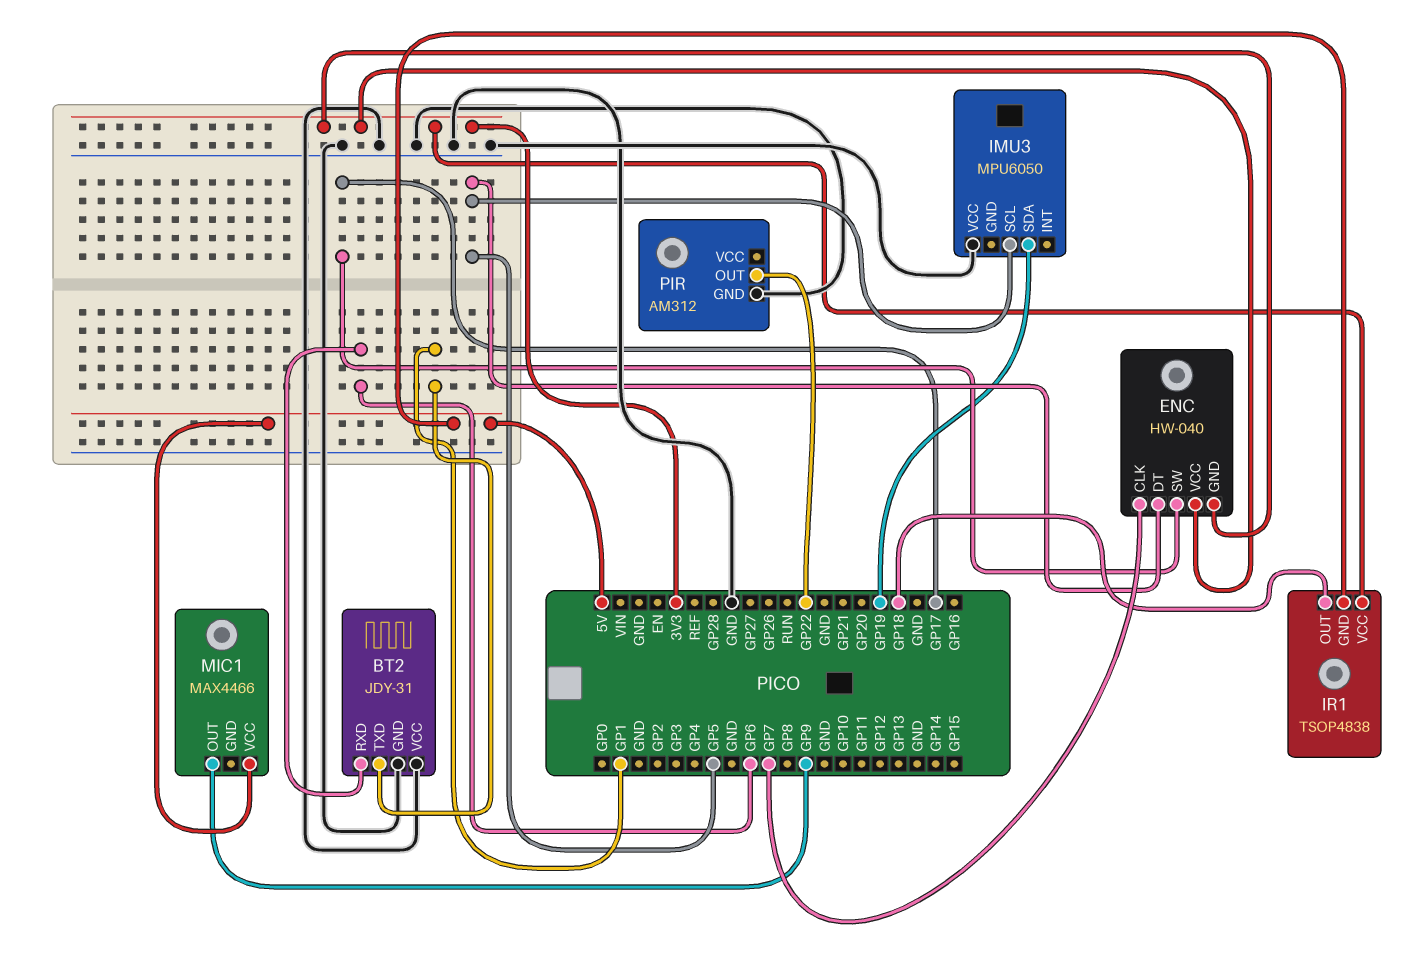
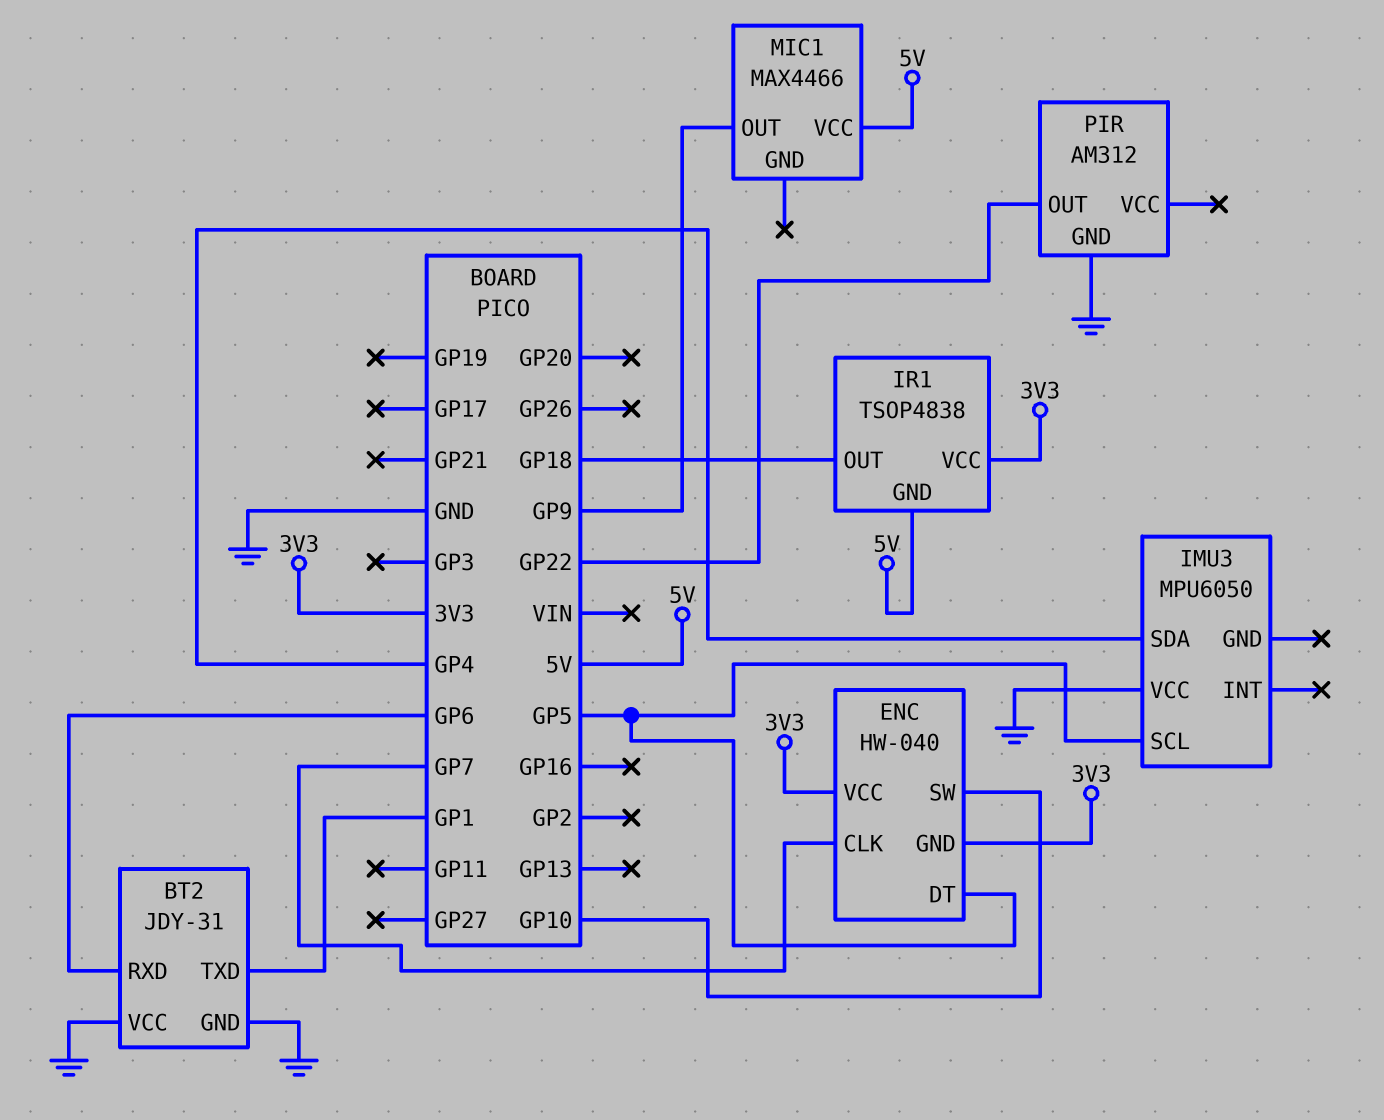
ENC pin SW: GP17 -> GP10
IMU3 pin SDA: GP19 -> GP4

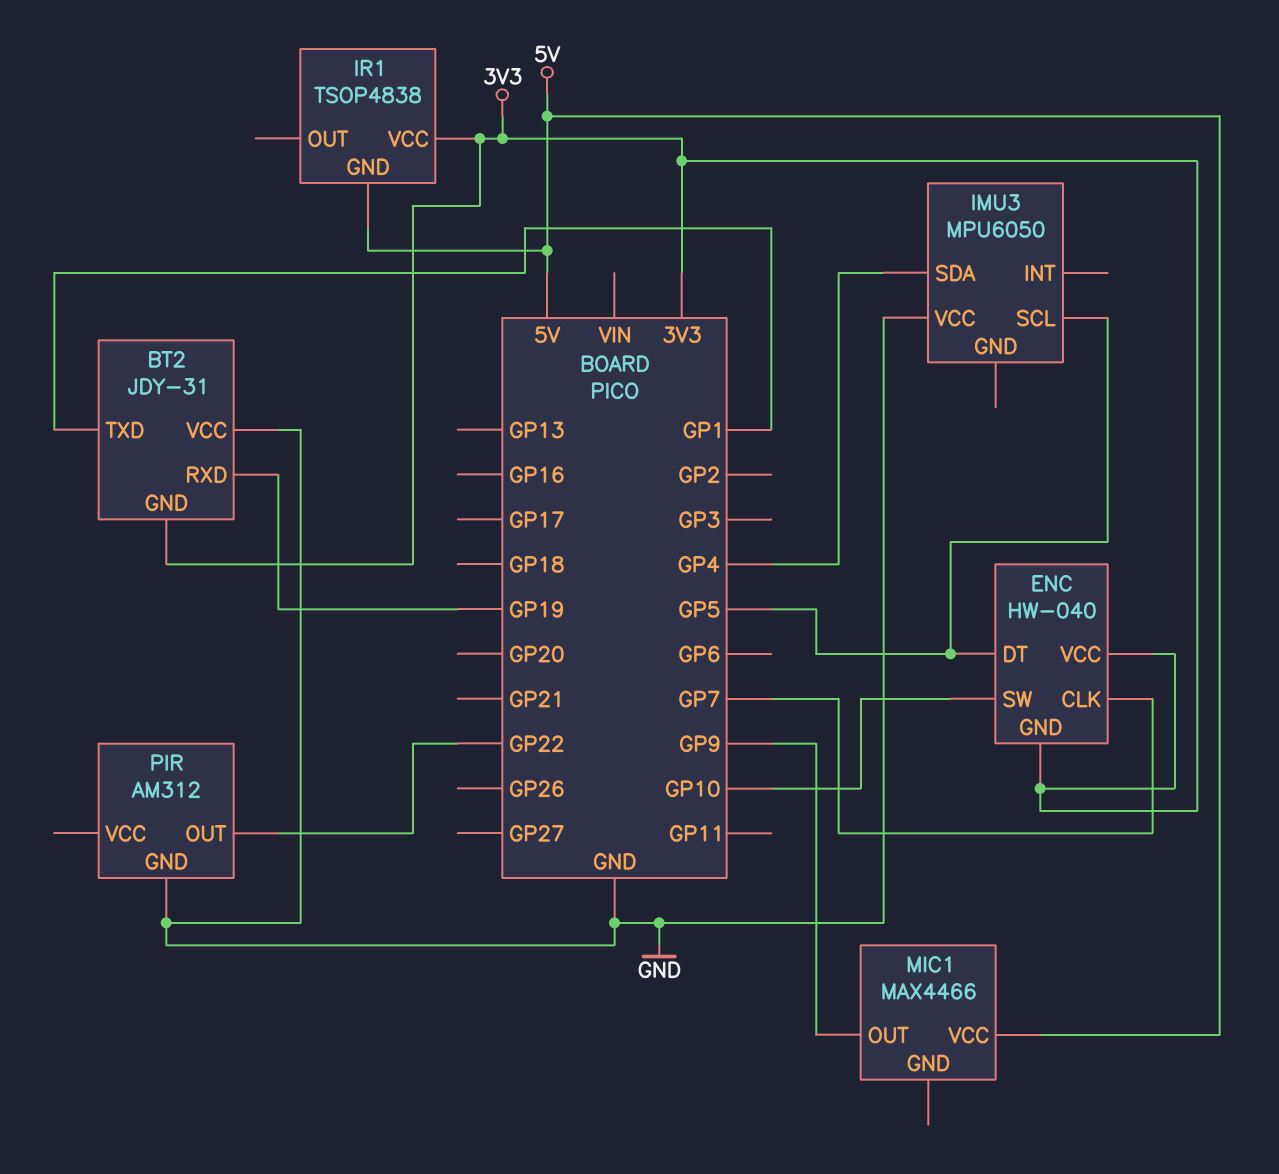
BT2 pin GND: GND -> 3V3
BT2 pin RXD: GP6 -> GP19
IR1 pin OUT: GP18 -> none

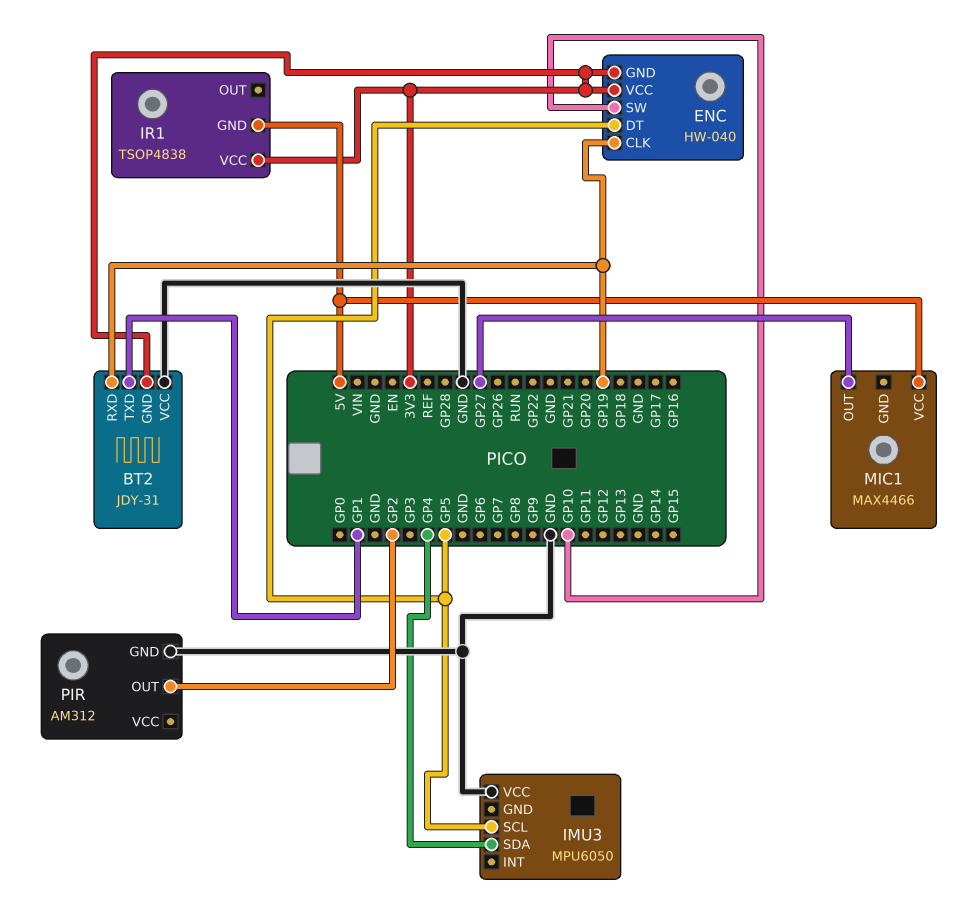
ENC pin CLK: GP7 -> GP19
MIC1 pin OUT: GP9 -> GP27
PIR pin OUT: GP22 -> GP2

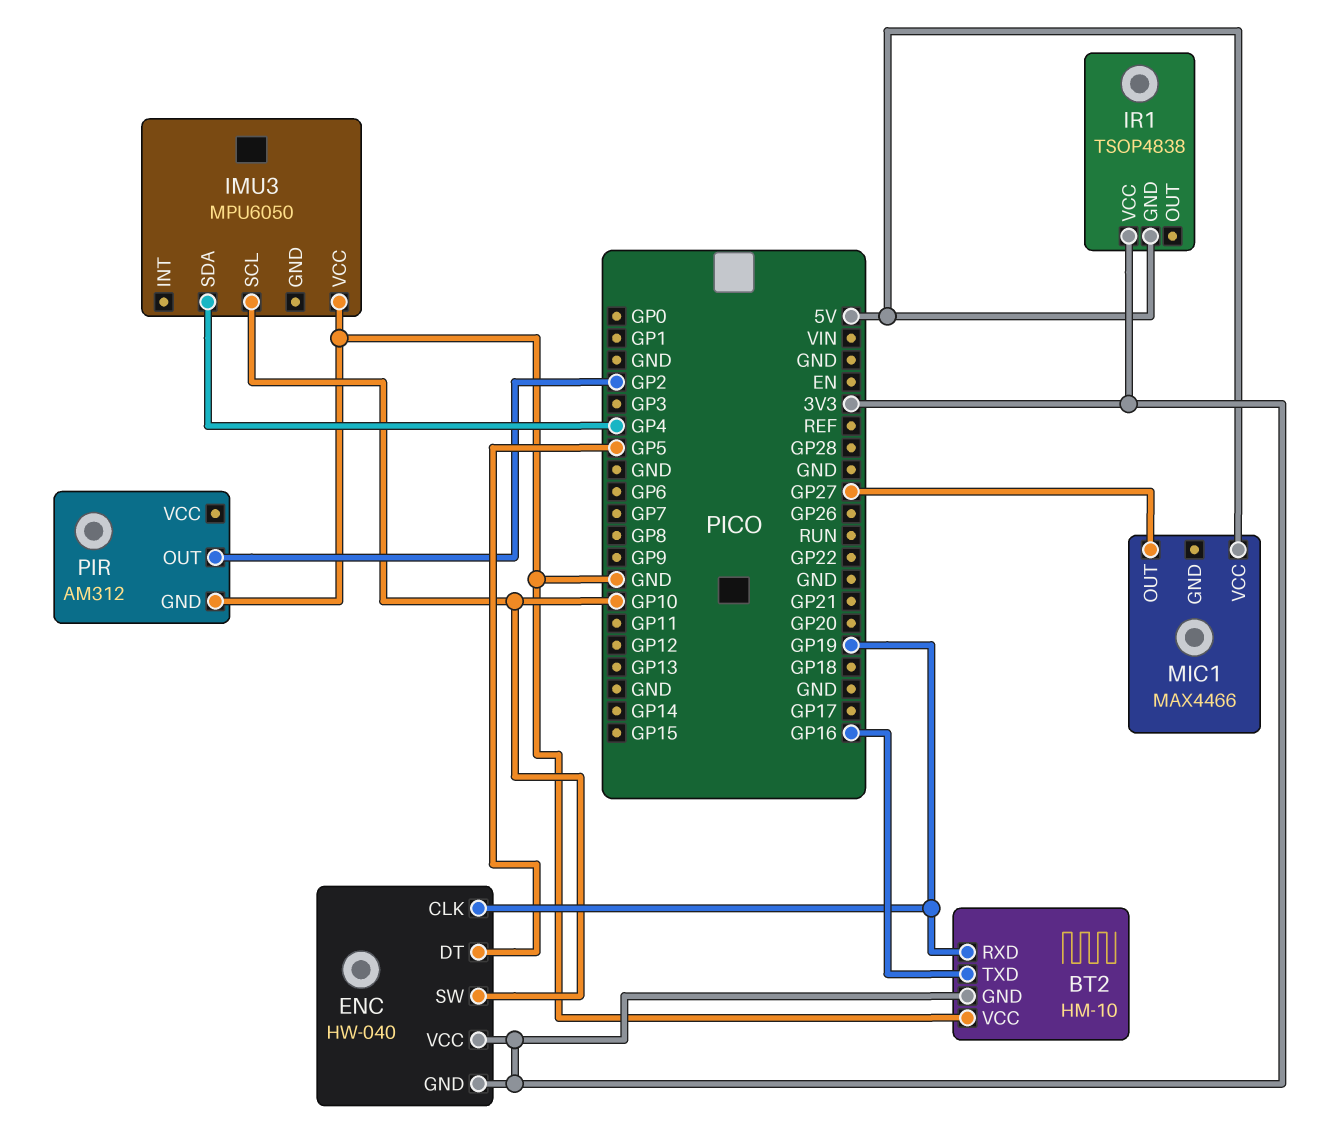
BT2: JDY-31 -> HM-10
BT2 pin TXD: GP1 -> GP16
IMU3 pin SCL: GP5 -> GP10

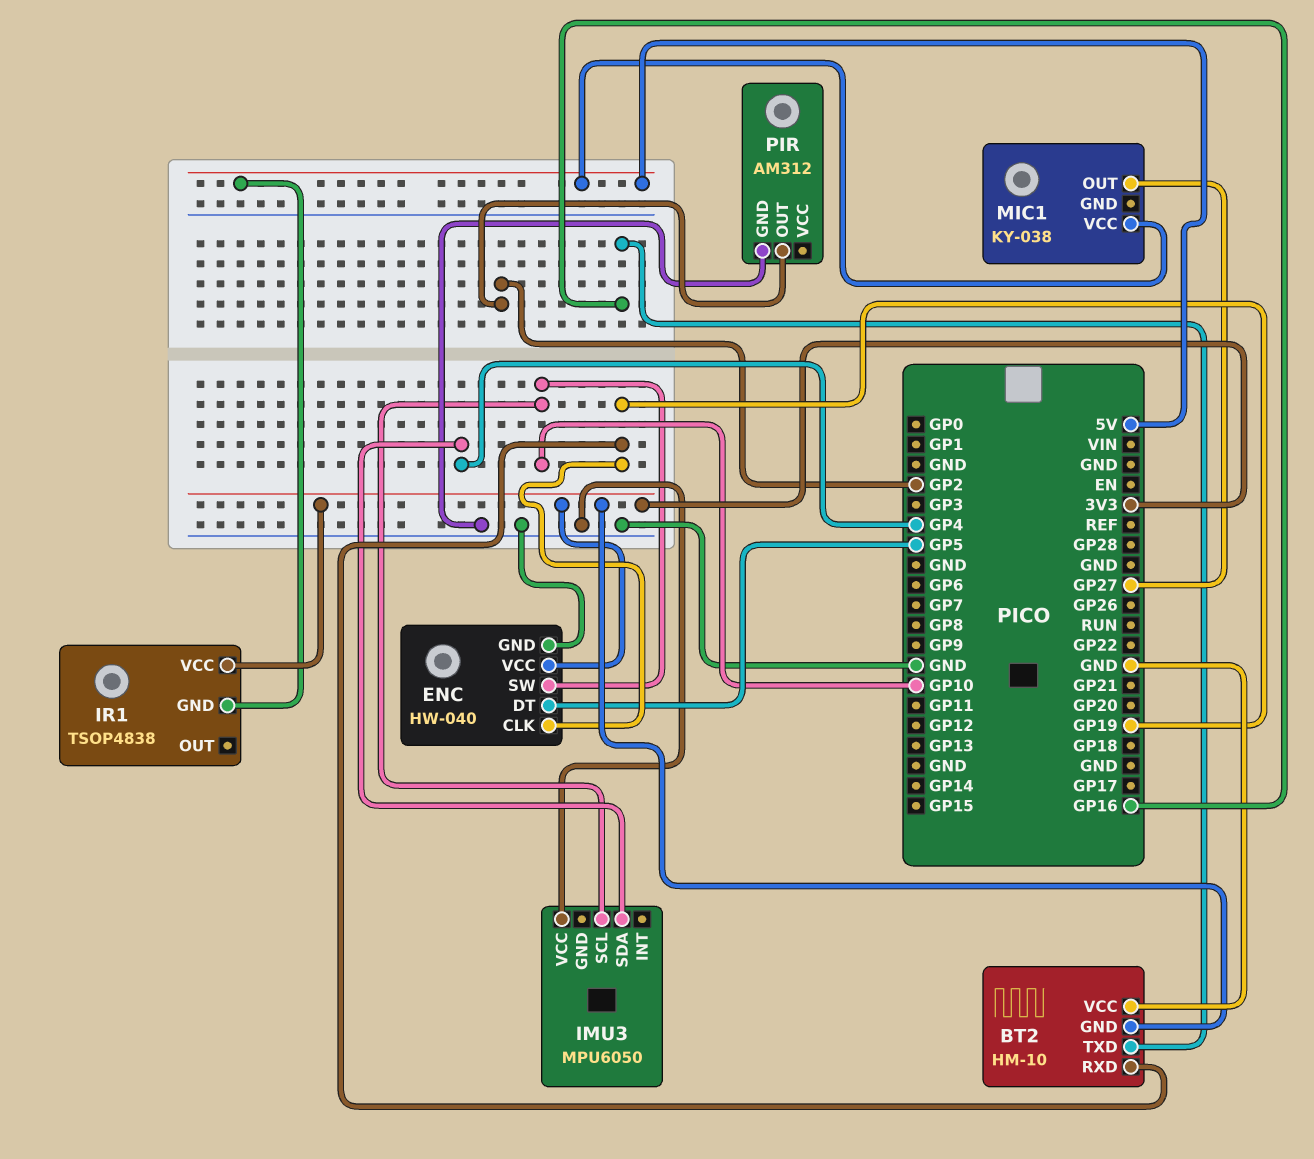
ENC pin GND: 3V3 -> GND
MIC1: MAX4466 -> KY-038

